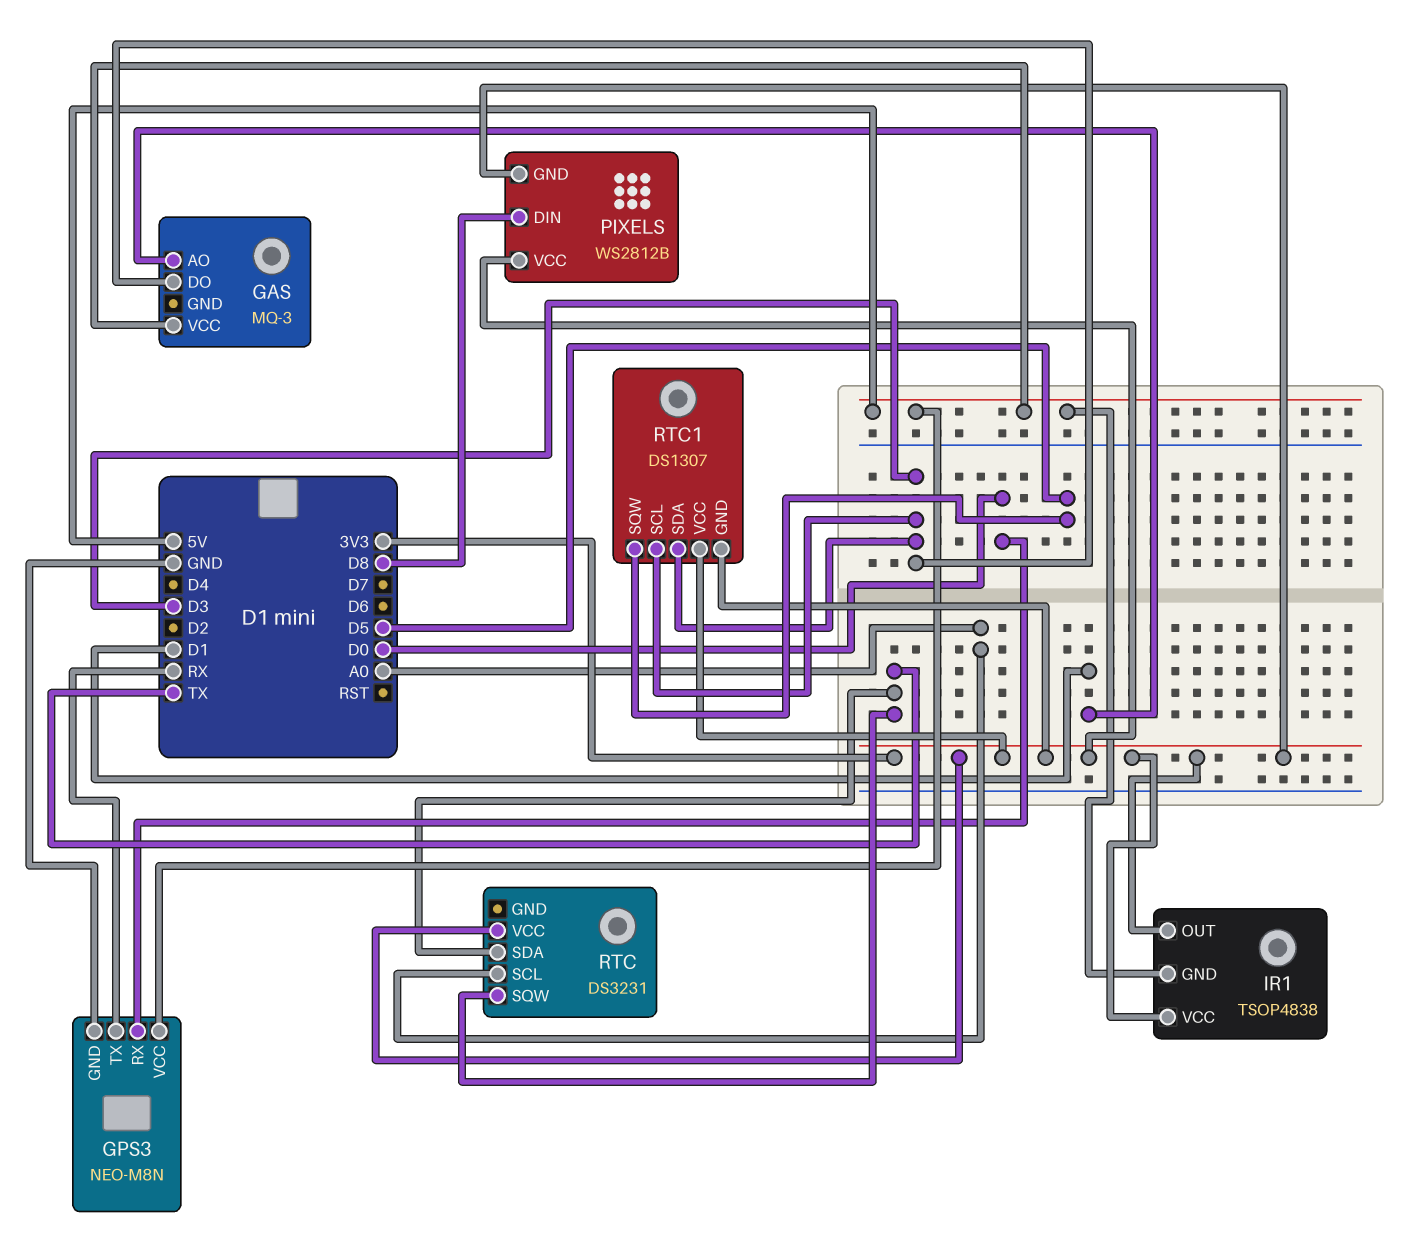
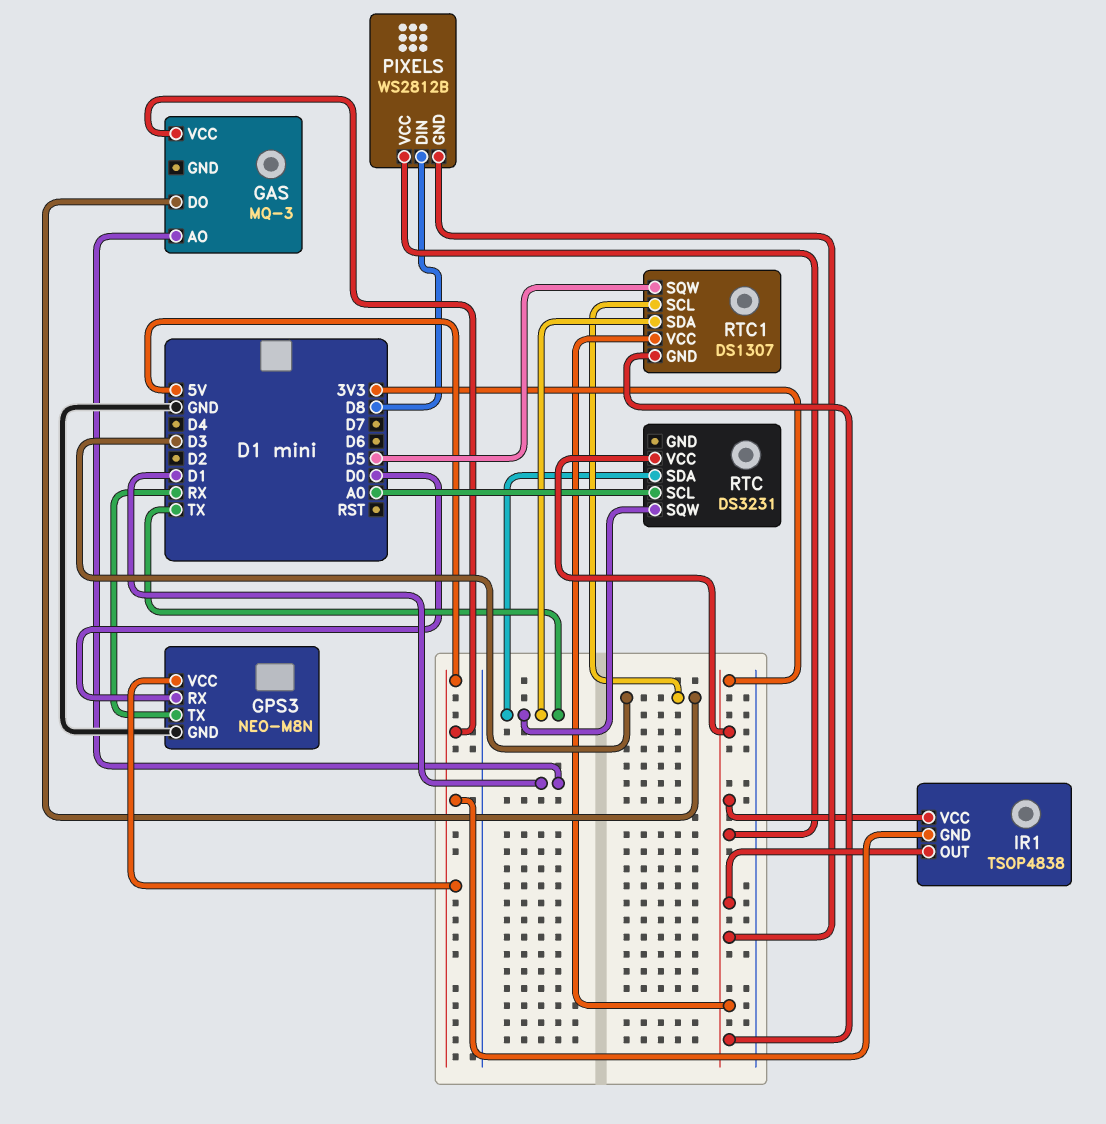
RTC1 pin SDA: D3 -> TX

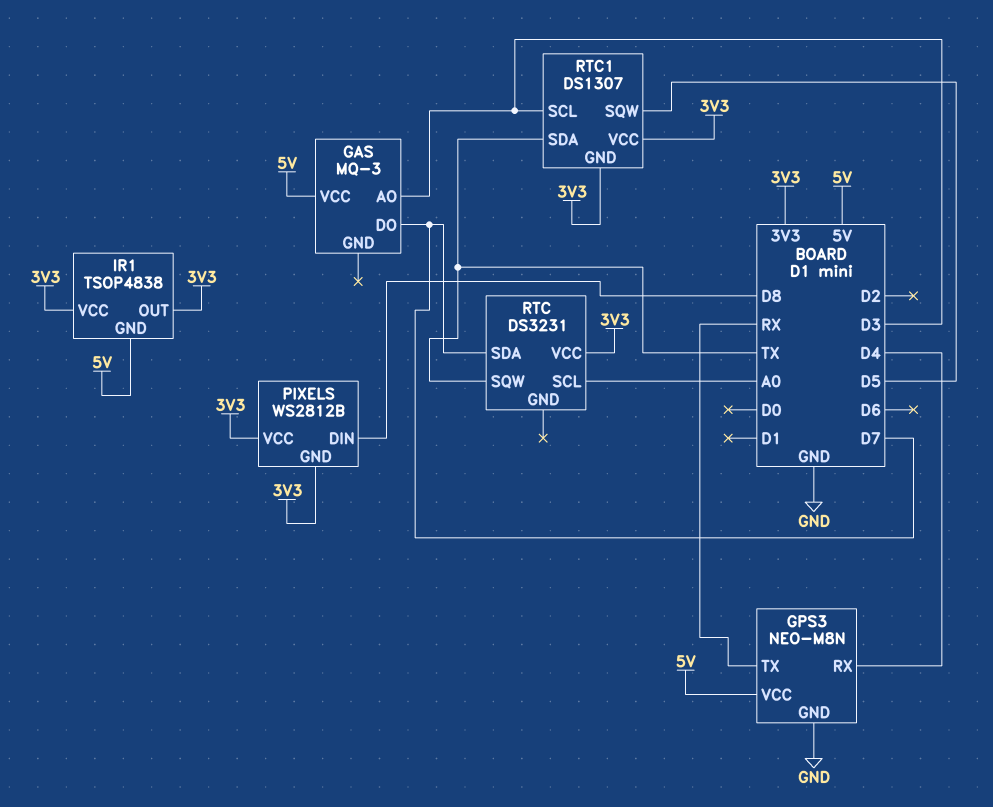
GAS pin AO: D1 -> D3
GAS pin DO: D3 -> D7
GPS3 pin RX: D0 -> D4
RTC pin SDA: TX -> D7

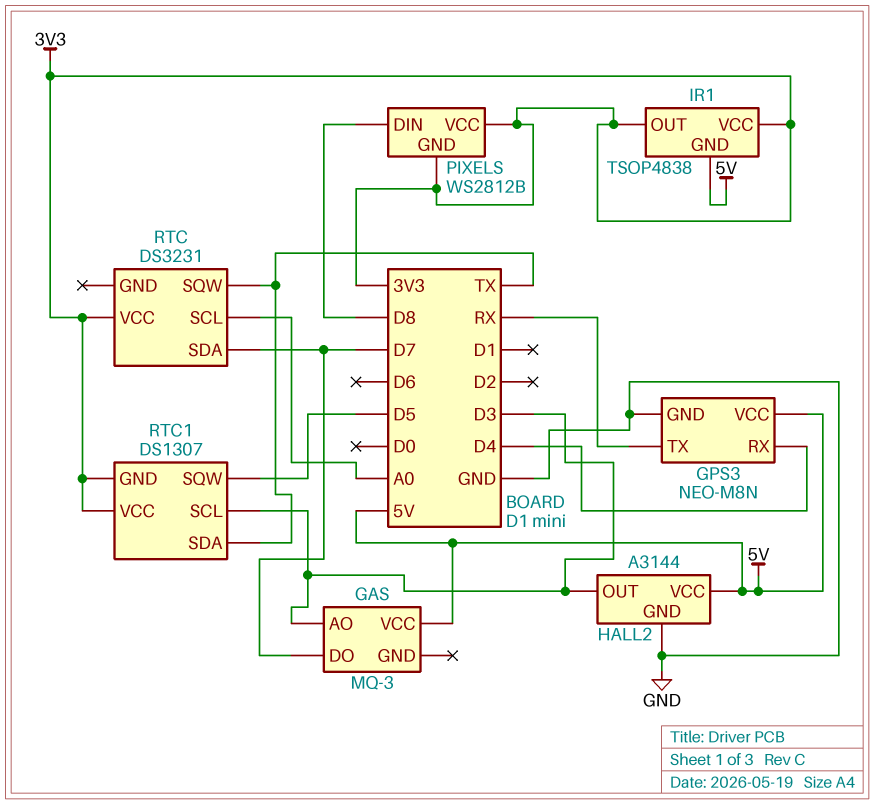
HALL2: none -> A3144
HALL2 pin GND: none -> GND
HALL2 pin OUT: none -> D3
HALL2 pin VCC: none -> 5V

